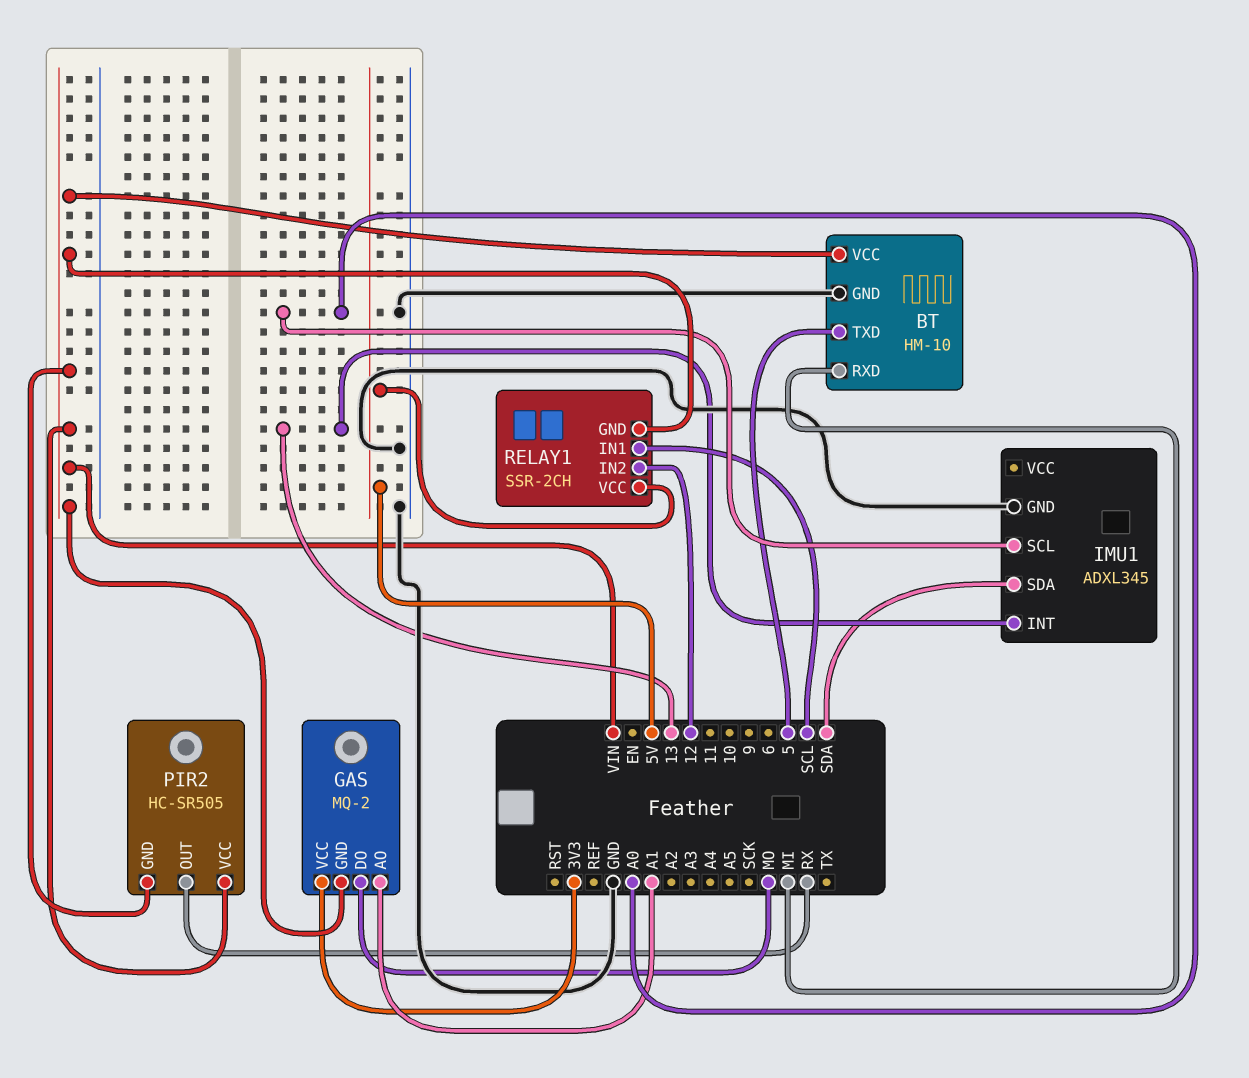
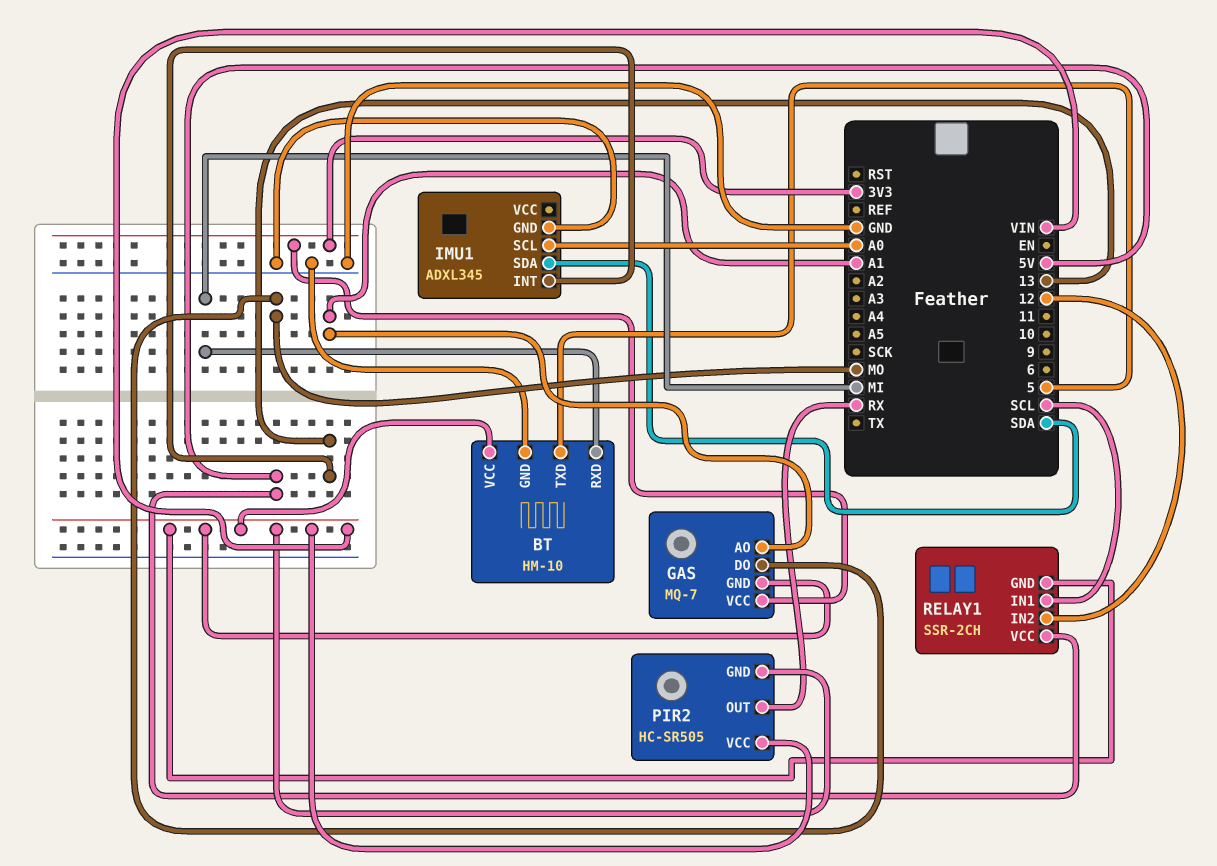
GAS: MQ-2 -> MQ-7

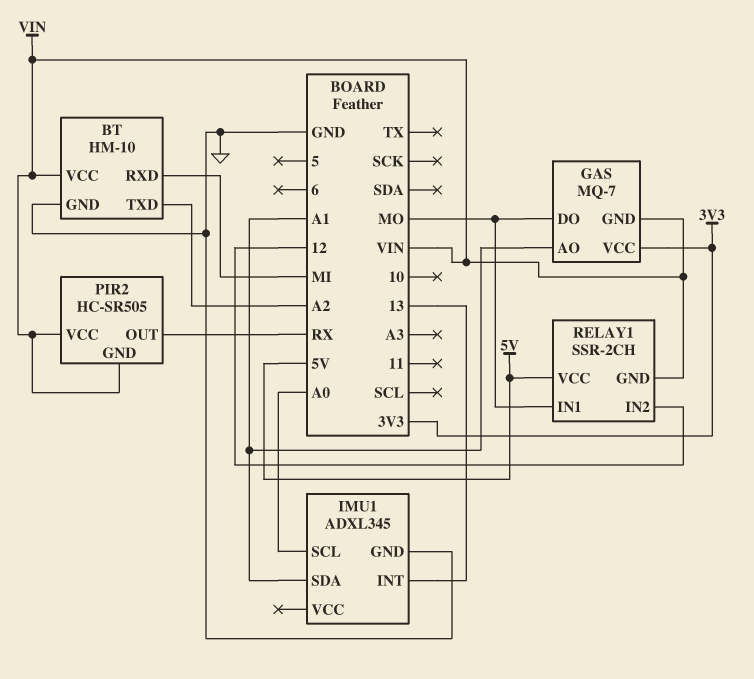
BT pin TXD: 5 -> A2
IMU1 pin SDA: SDA -> A1
RELAY1 pin IN1: SCL -> MO

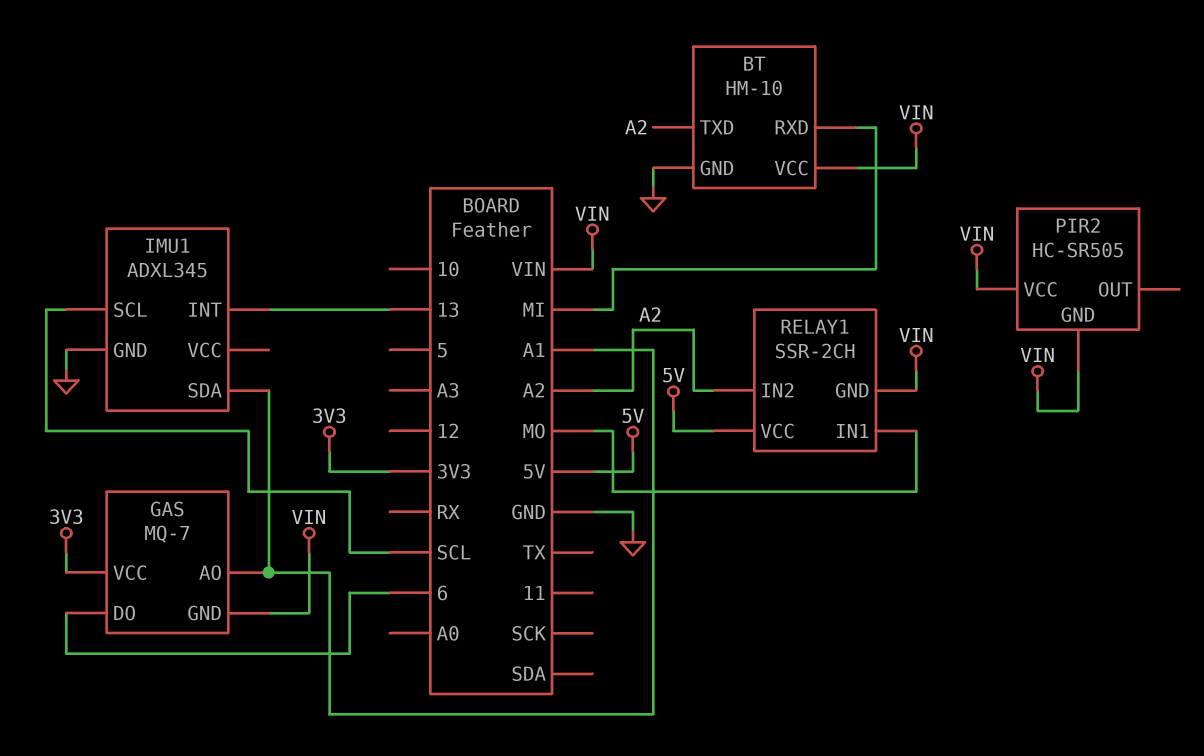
GAS pin DO: MO -> 6
IMU1 pin SCL: A0 -> SCL
PIR2 pin OUT: RX -> none
RELAY1 pin IN2: 12 -> A2

